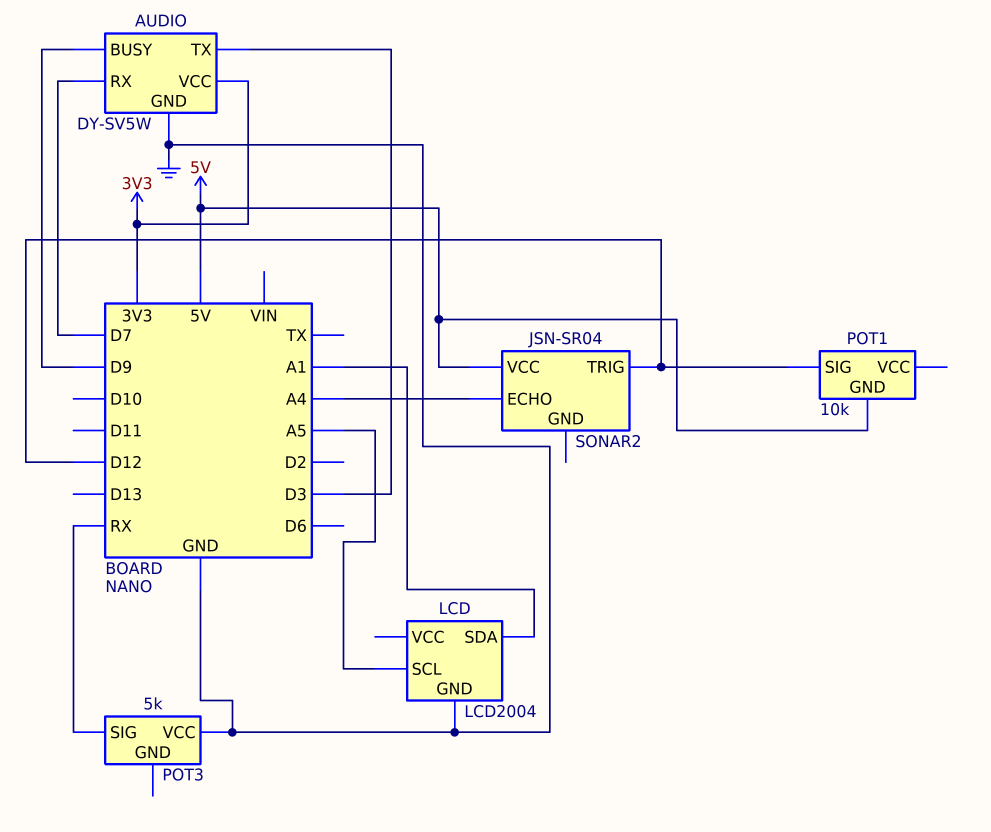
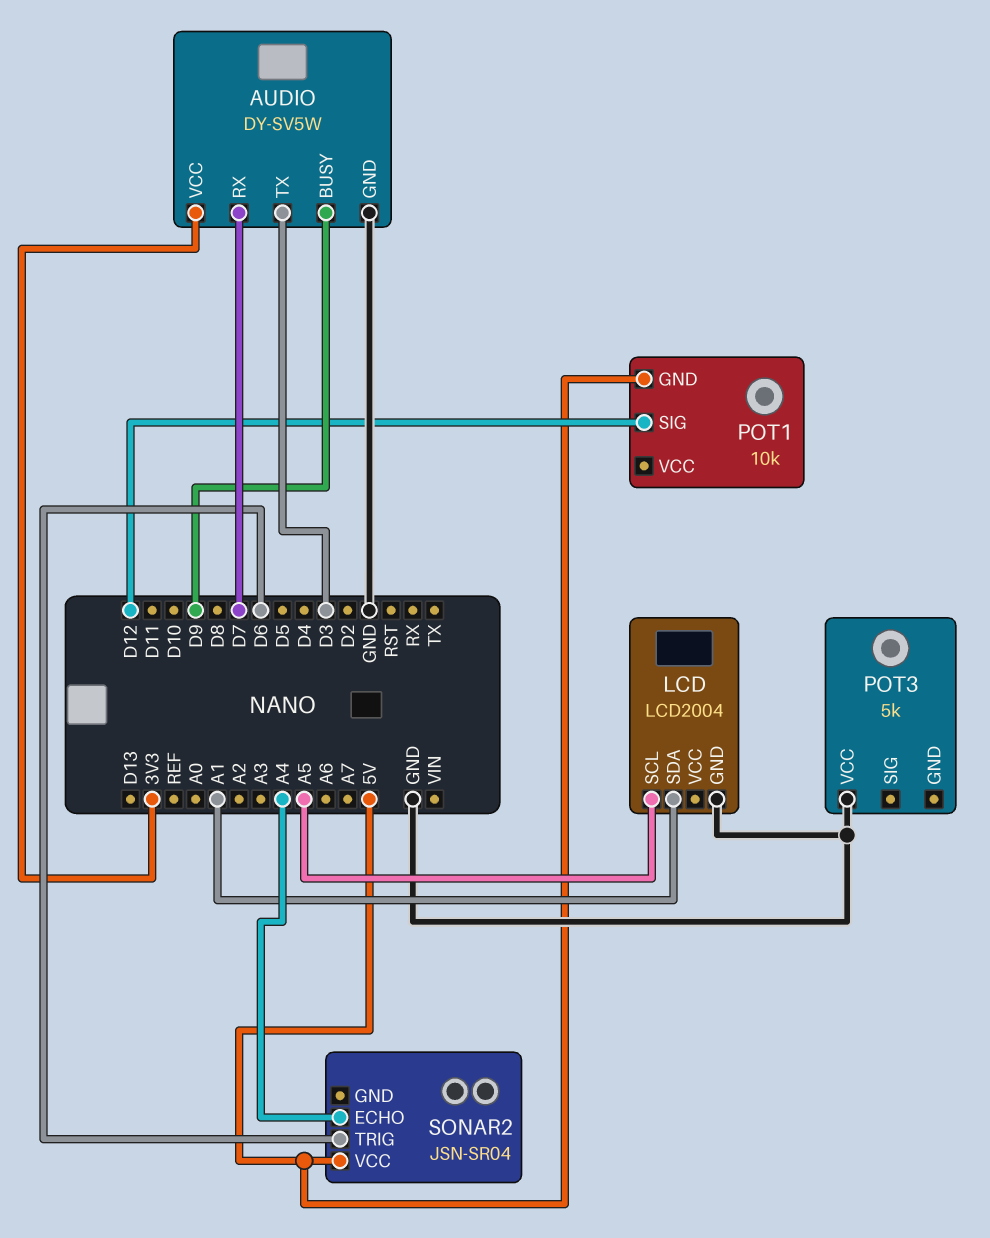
POT3 pin SIG: RX -> none
SONAR2 pin TRIG: D12 -> D6

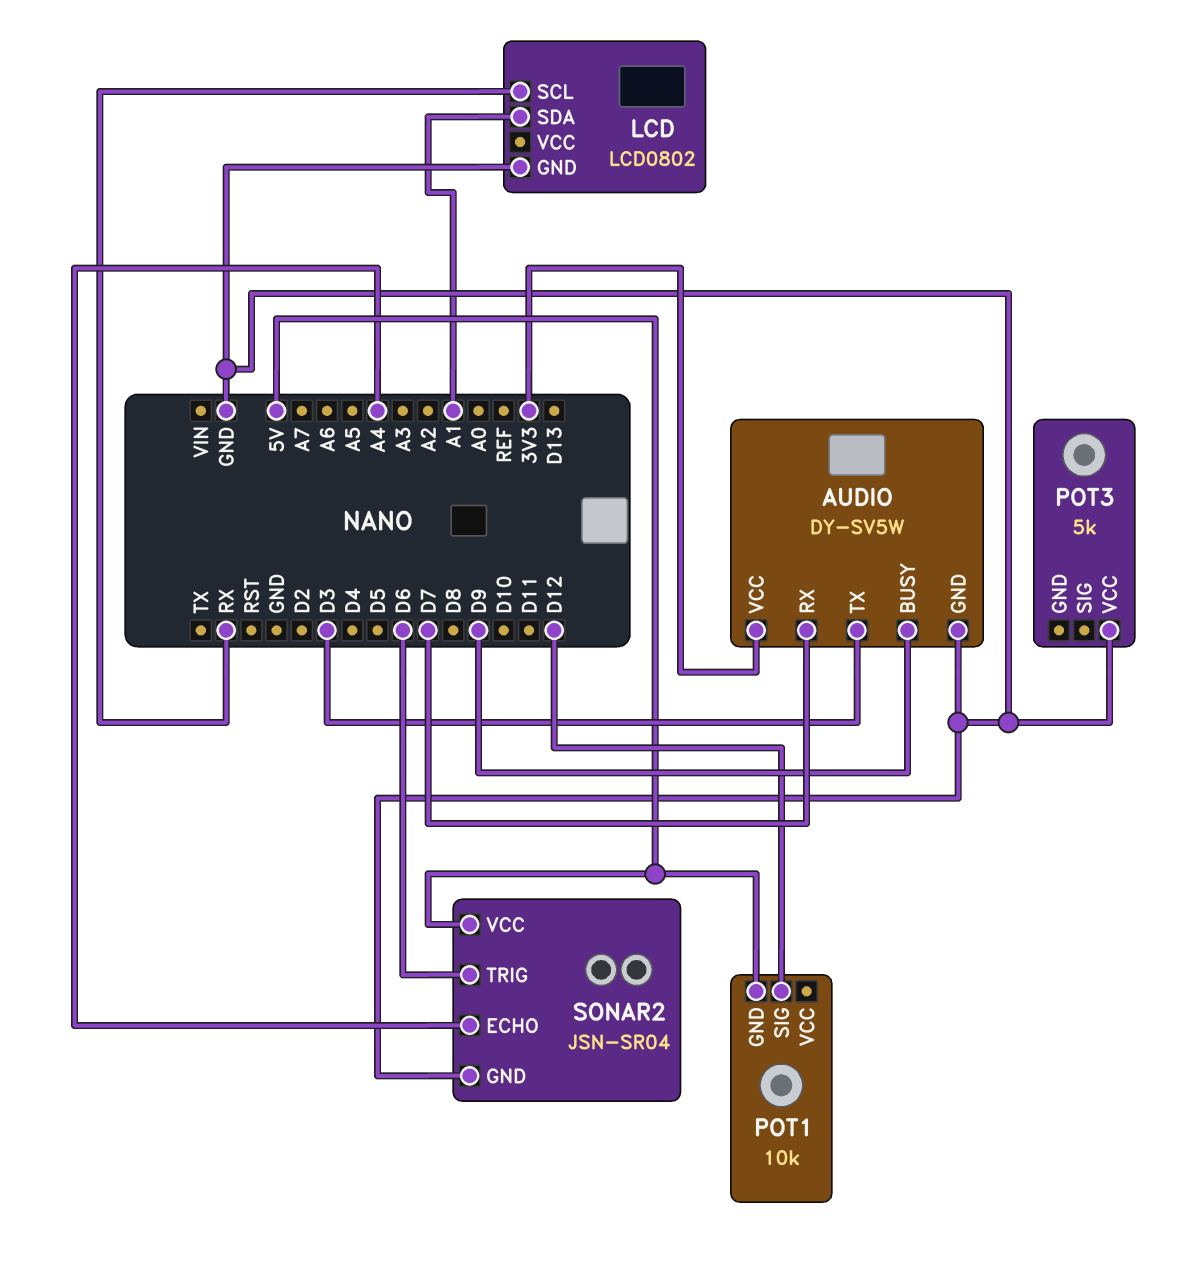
LCD: LCD2004 -> LCD0802
LCD pin SCL: A5 -> RX
SONAR2 pin GND: none -> GND

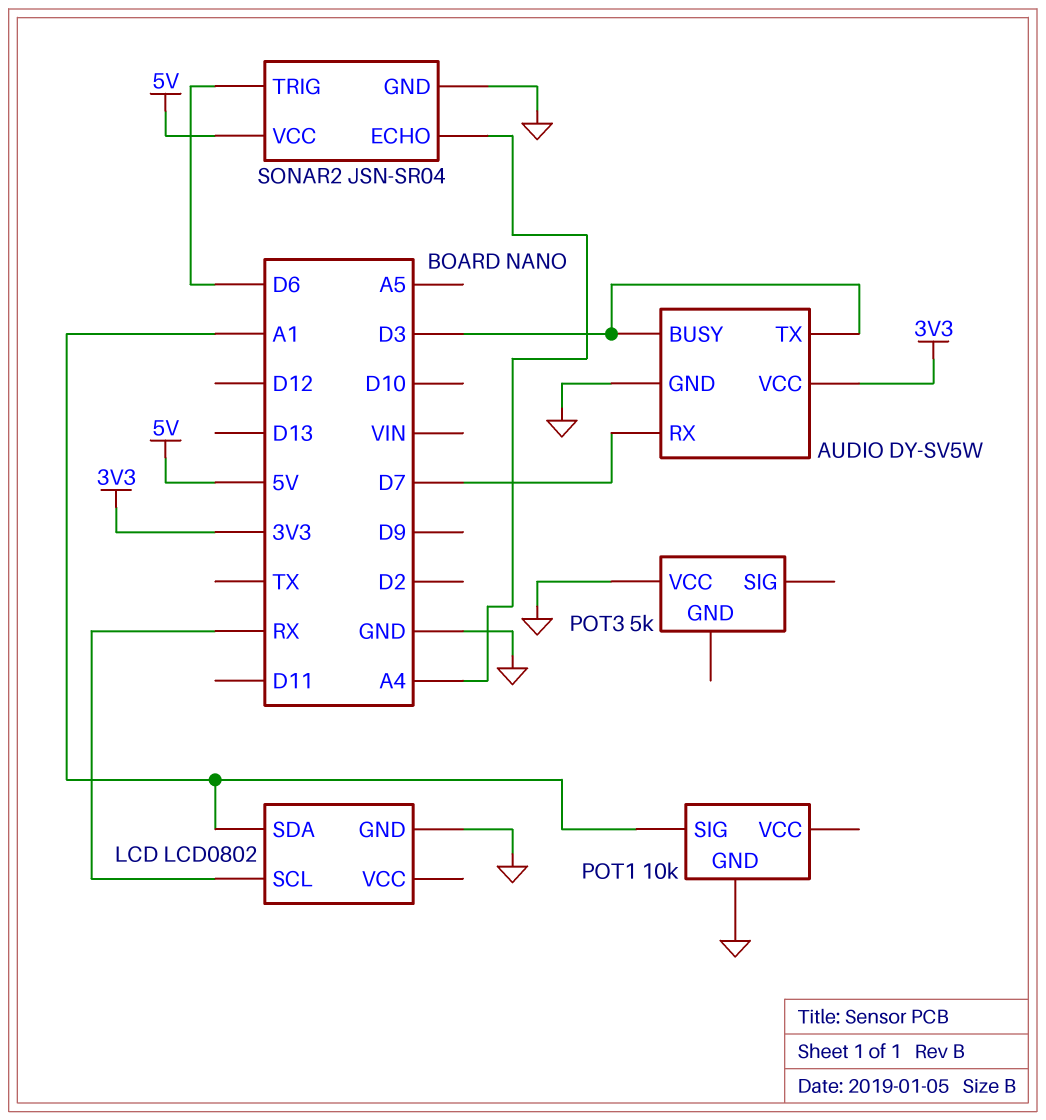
AUDIO pin BUSY: D9 -> D3
POT1 pin GND: 5V -> GND
POT1 pin SIG: D12 -> A1

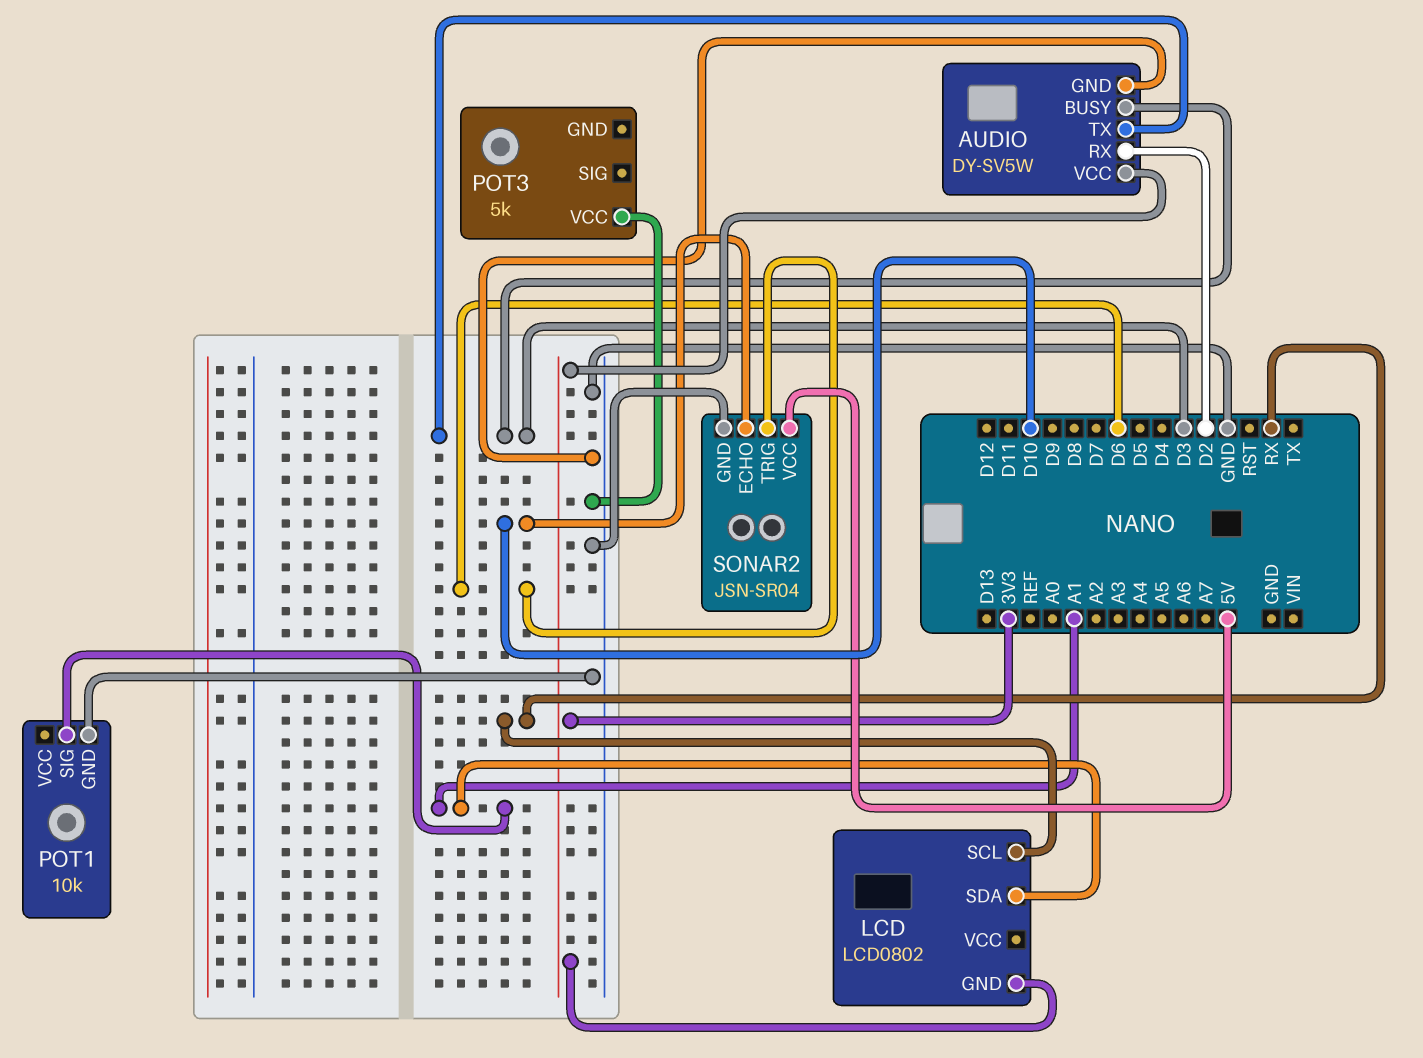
AUDIO pin RX: D7 -> D2
LCD pin GND: GND -> 3V3
SONAR2 pin ECHO: A4 -> D10

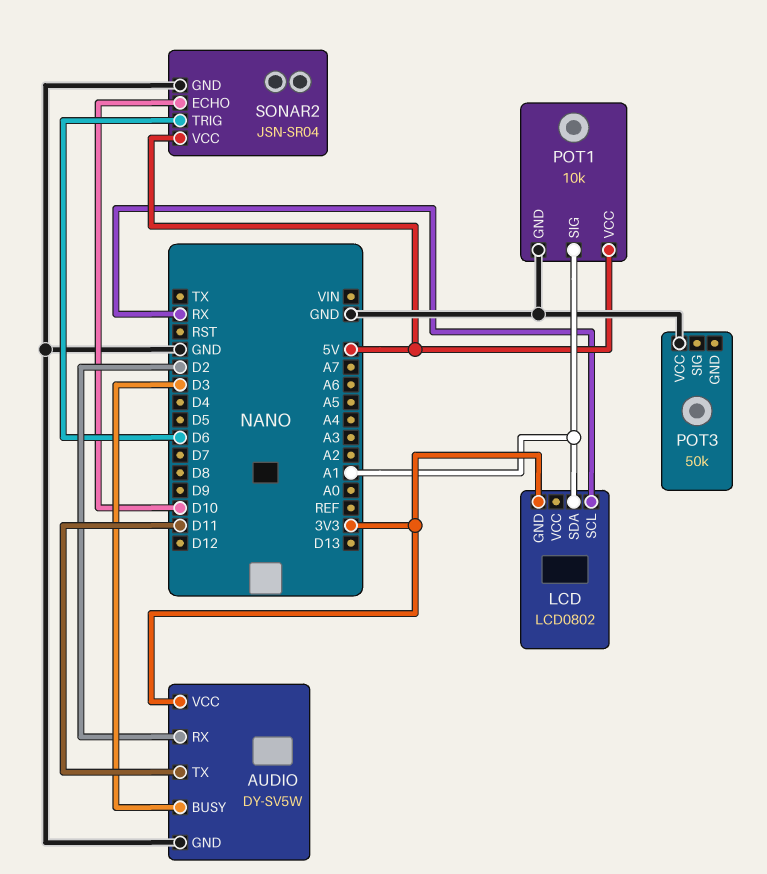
AUDIO pin TX: D3 -> D11
POT1 pin VCC: none -> 5V
POT3: 5k -> 50k

